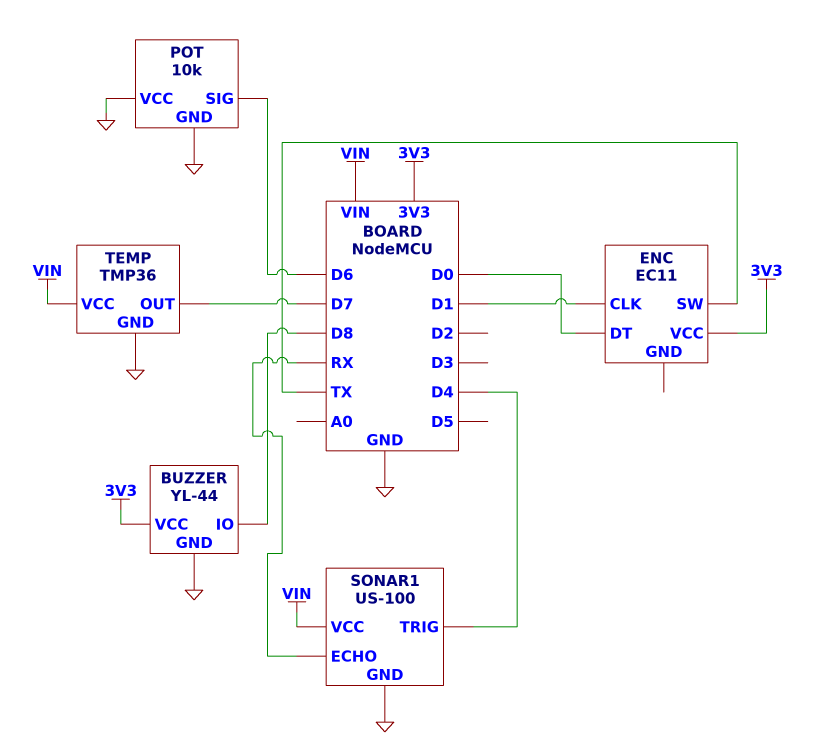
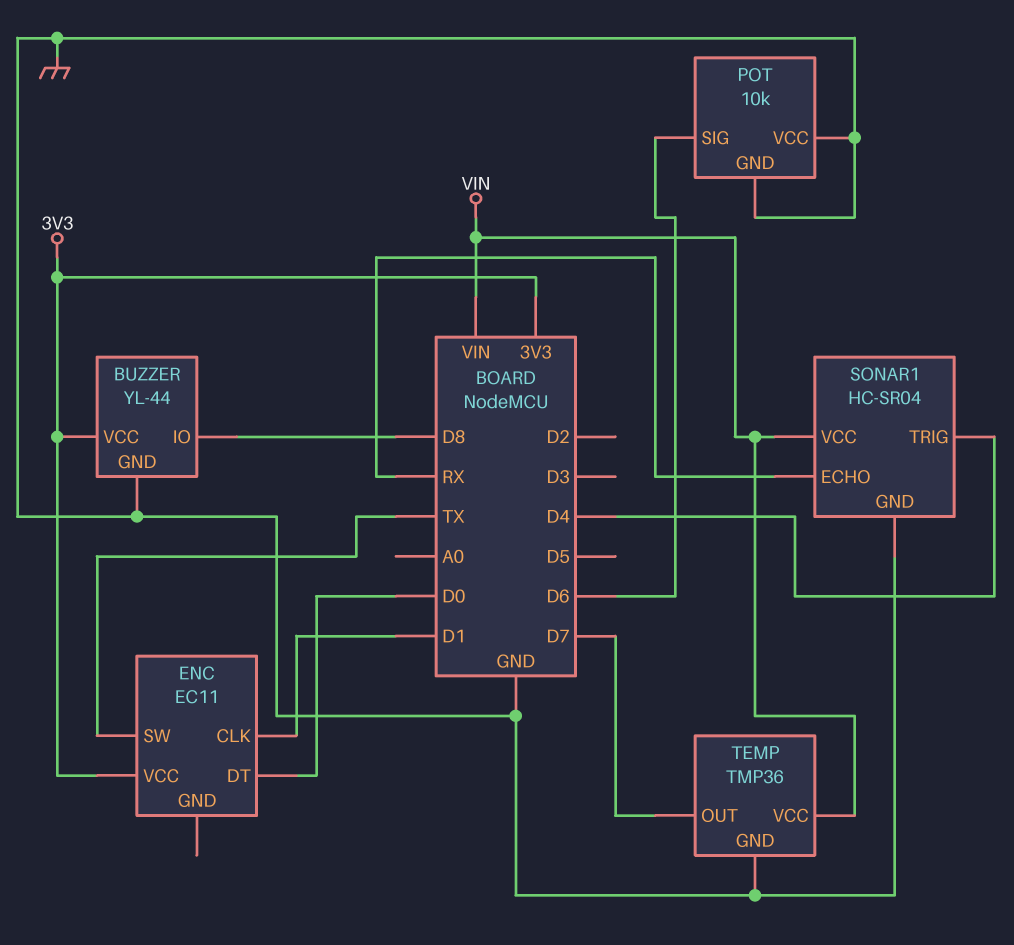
SONAR1: US-100 -> HC-SR04

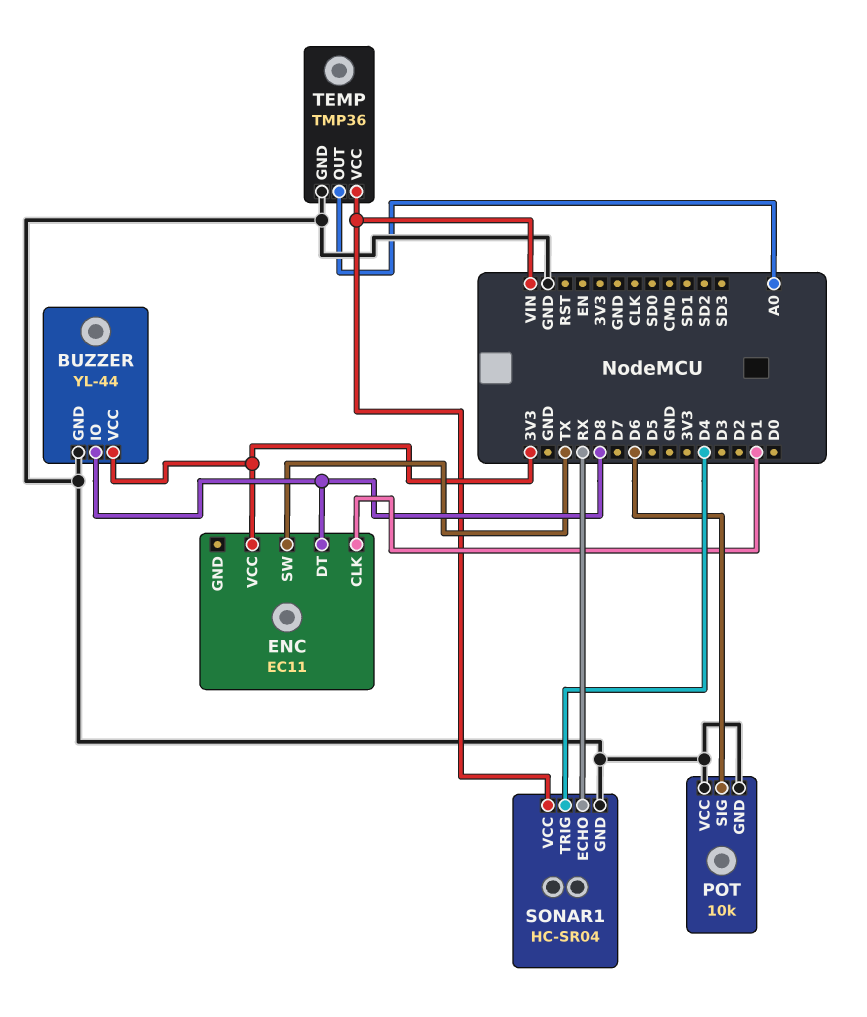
ENC pin DT: D0 -> D8
TEMP pin OUT: D7 -> A0

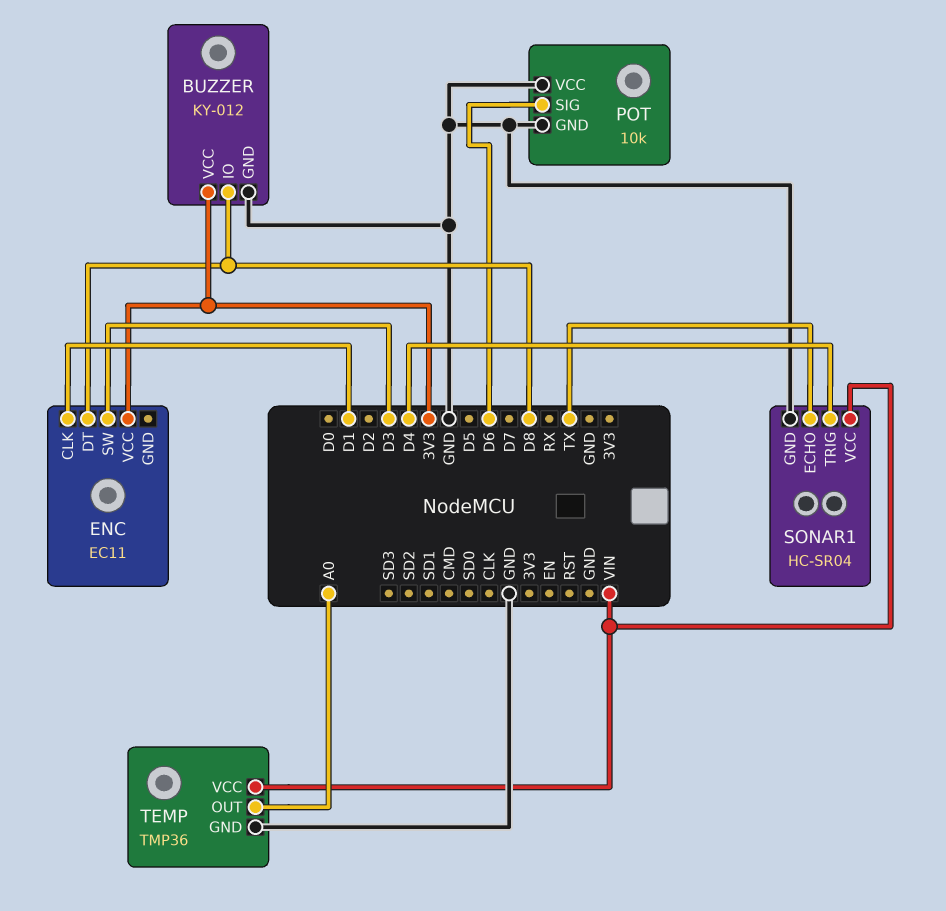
BUZZER: YL-44 -> KY-012
ENC pin SW: TX -> D3
SONAR1 pin ECHO: RX -> TX

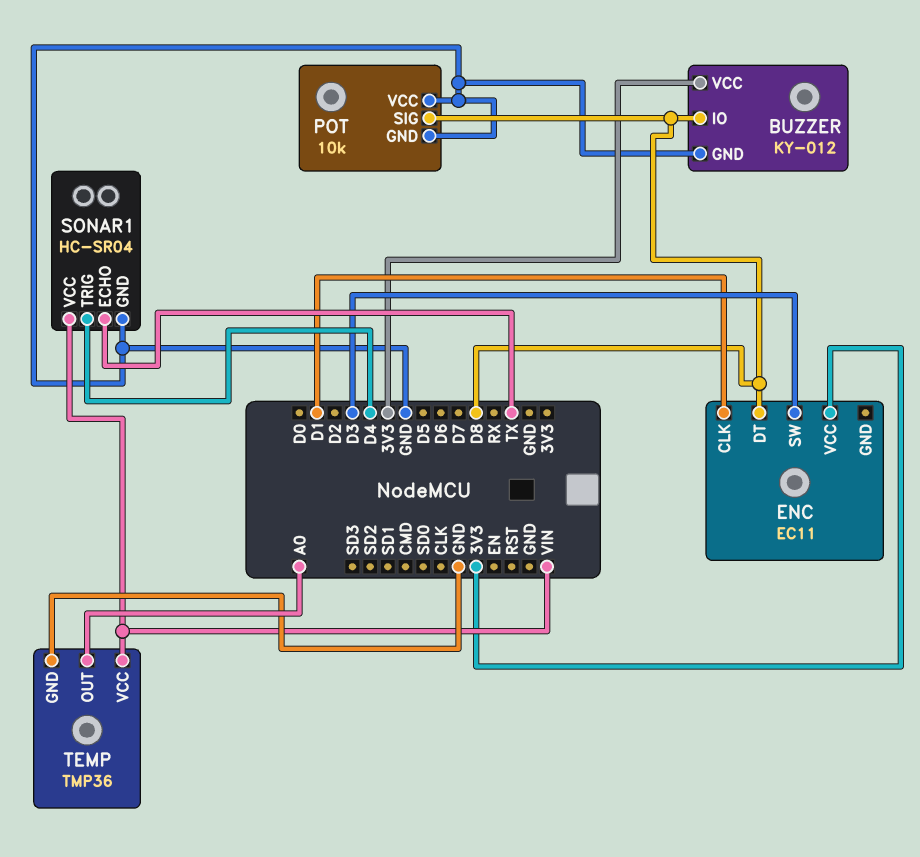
POT pin SIG: D6 -> D8

